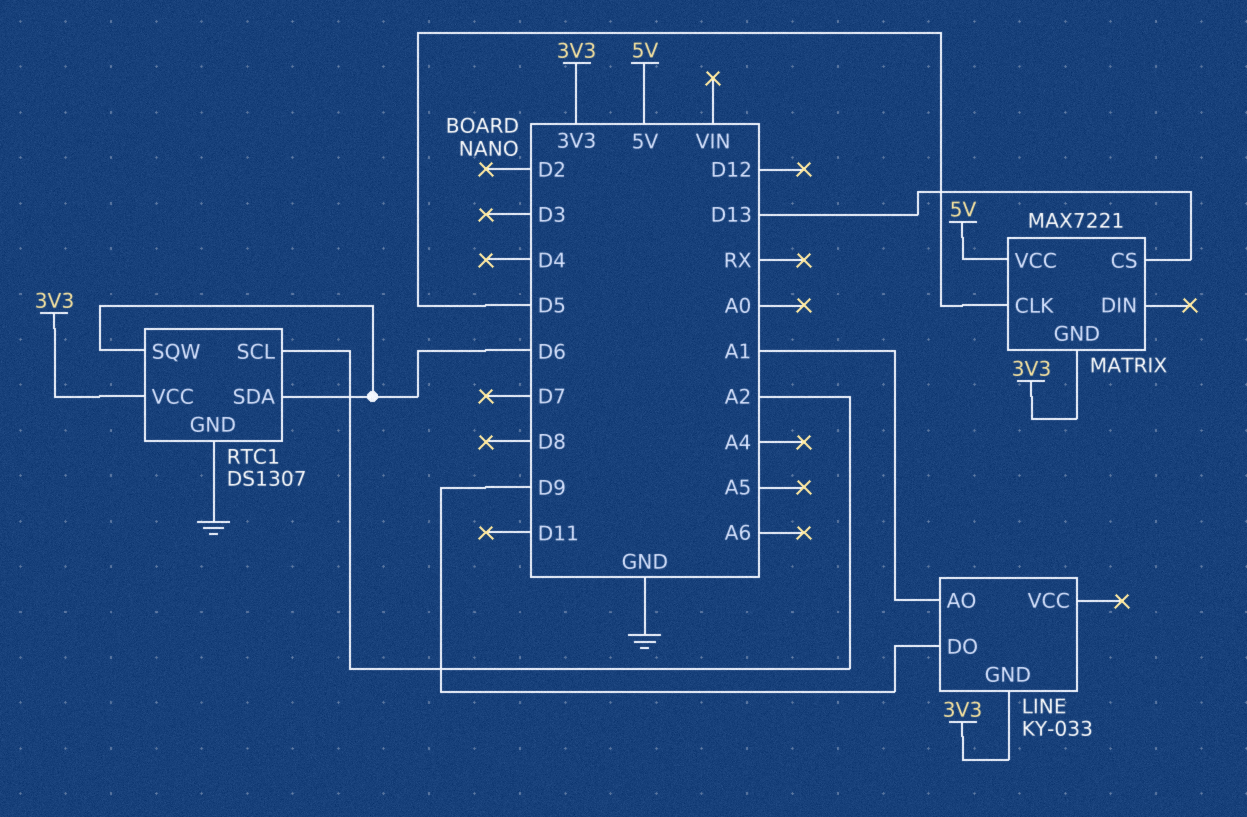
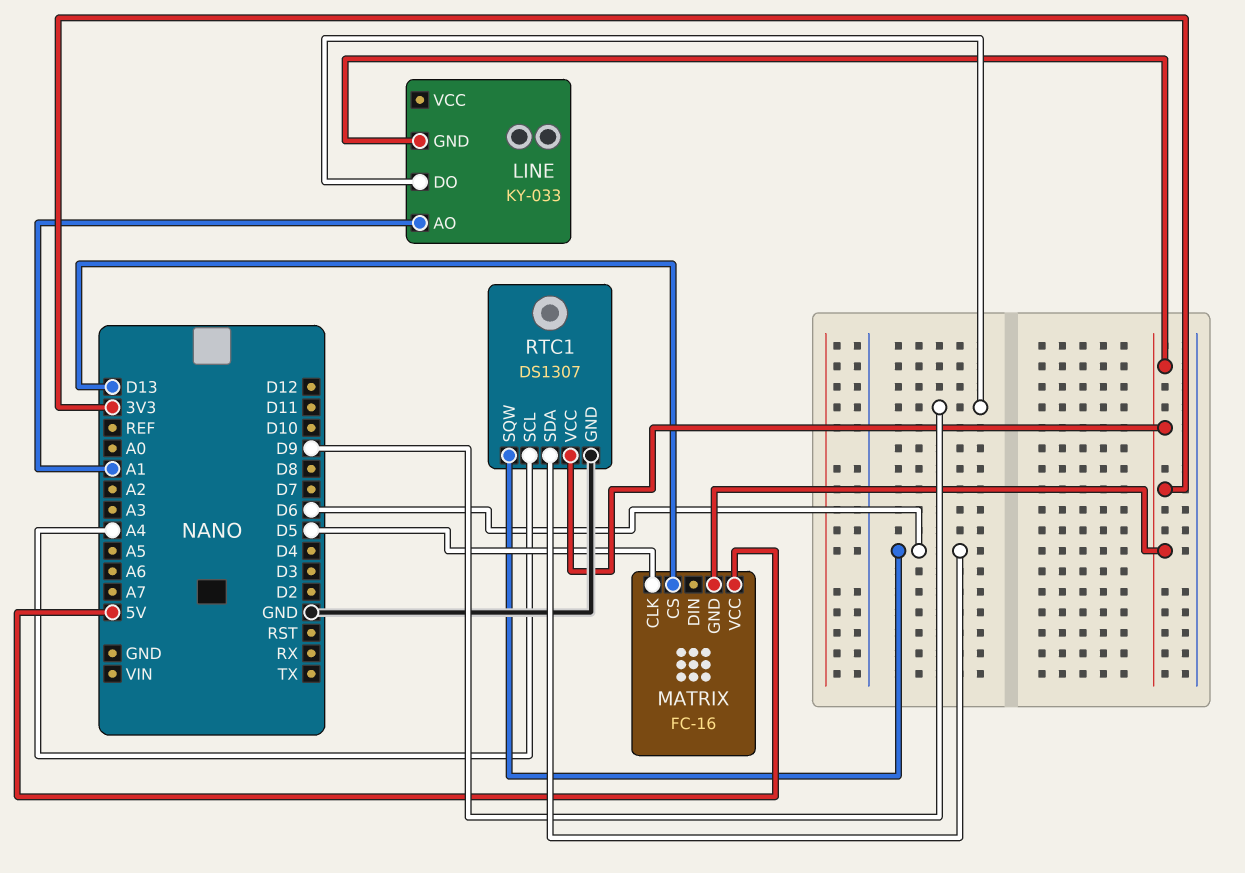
MATRIX: MAX7221 -> FC-16
RTC1 pin SCL: A2 -> A4

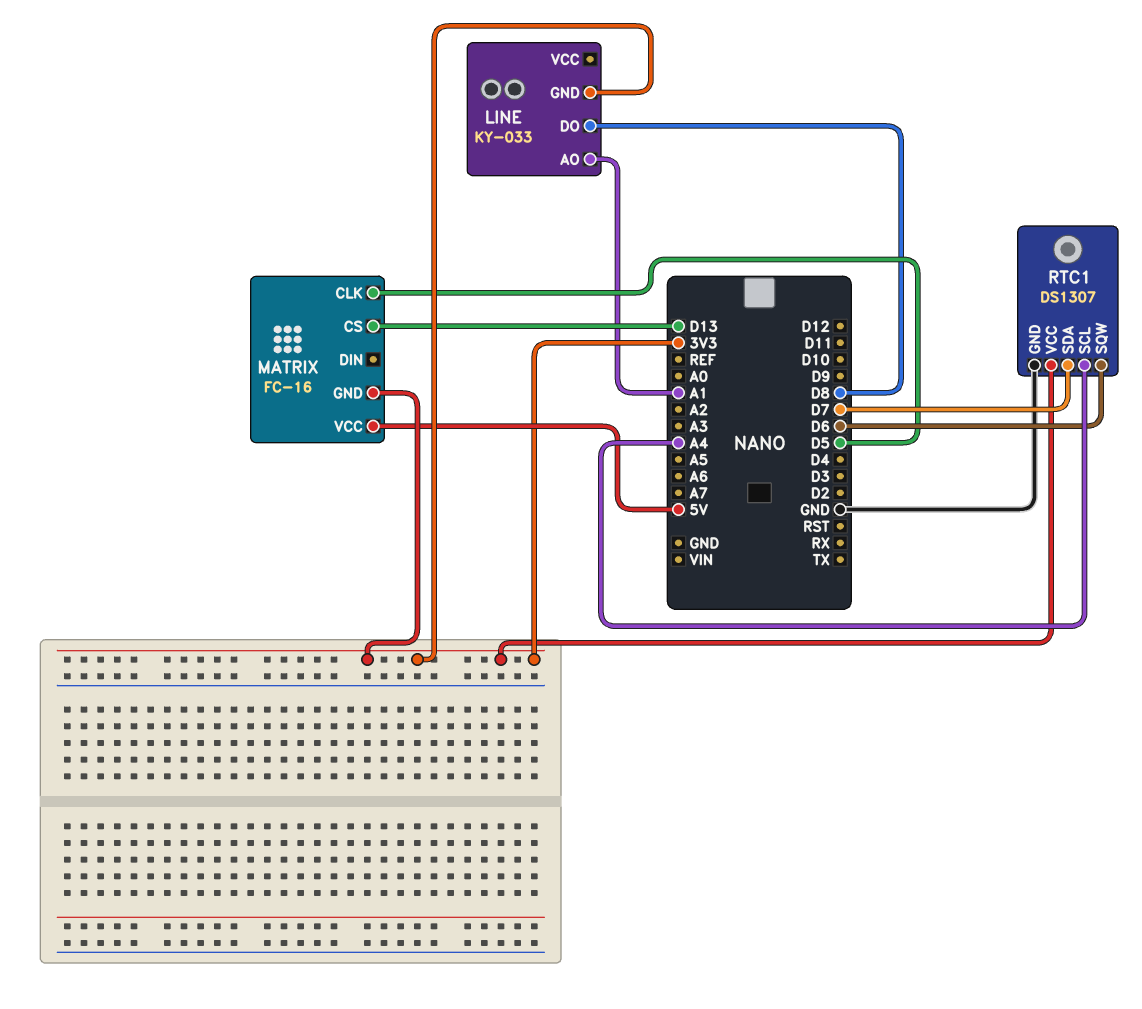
LINE pin DO: D9 -> D8
RTC1 pin SDA: D6 -> D7

